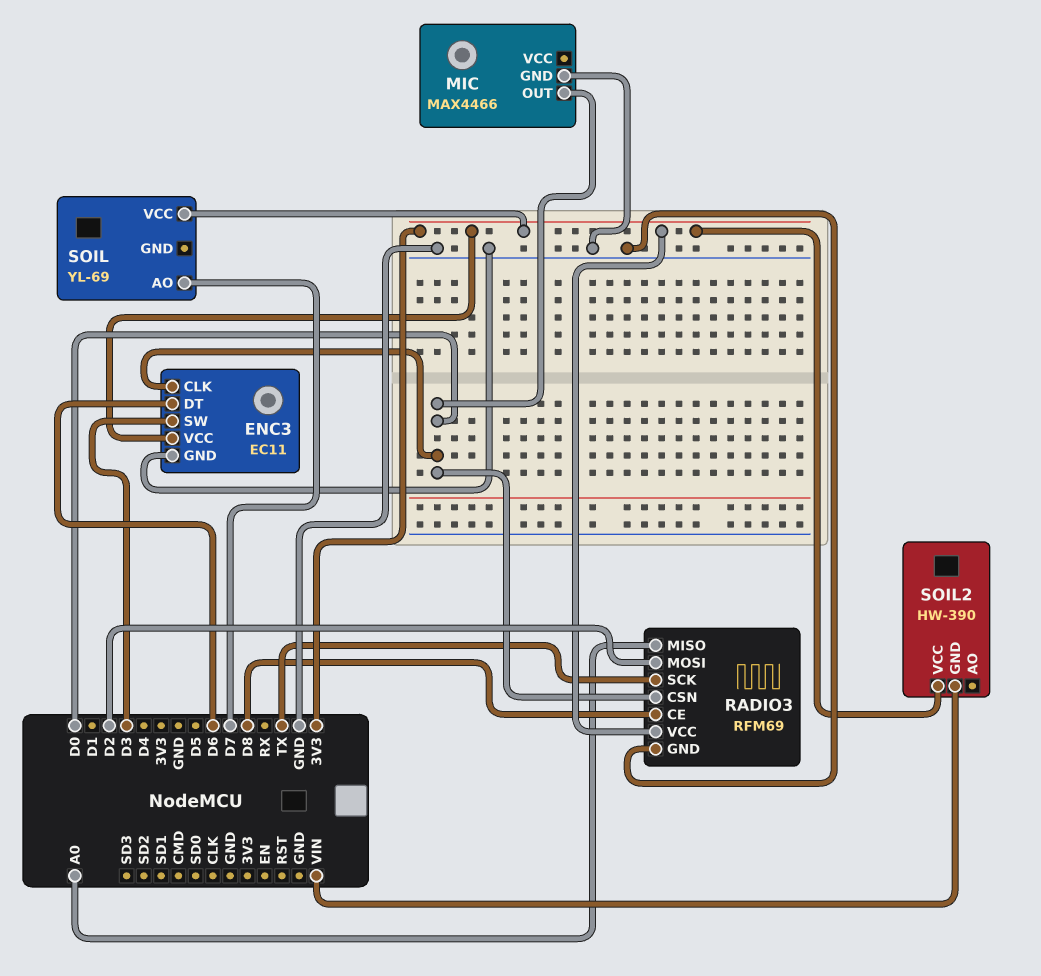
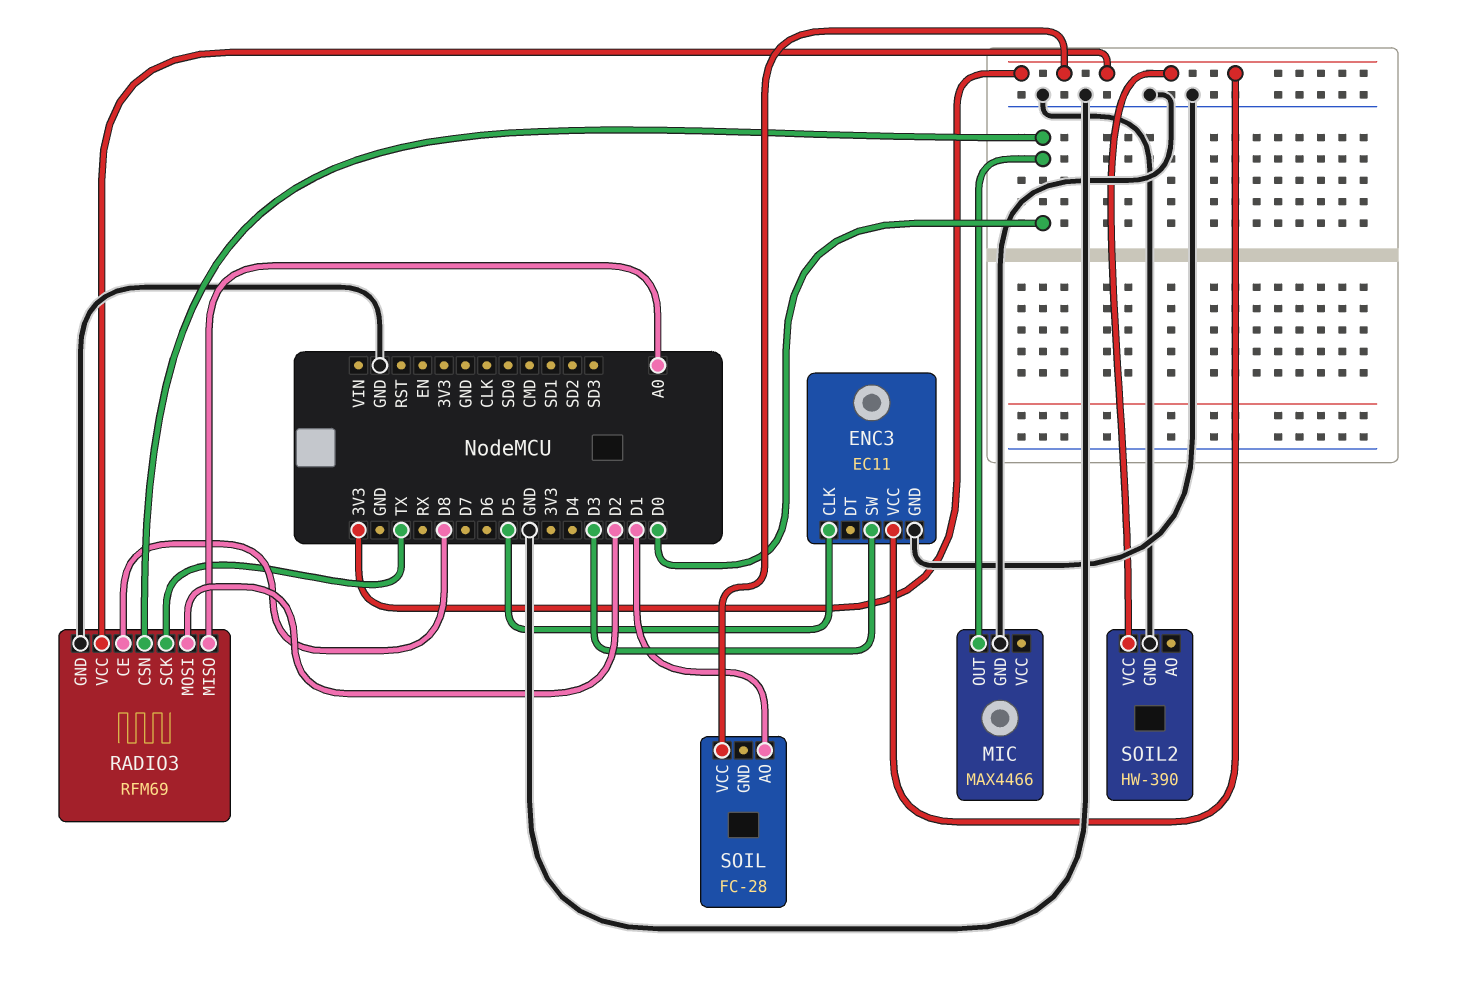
ENC3 pin CLK: D0 -> D5
ENC3 pin DT: D6 -> none
SOIL: YL-69 -> FC-28
SOIL pin AO: D7 -> D1
SOIL2 pin GND: VIN -> GND

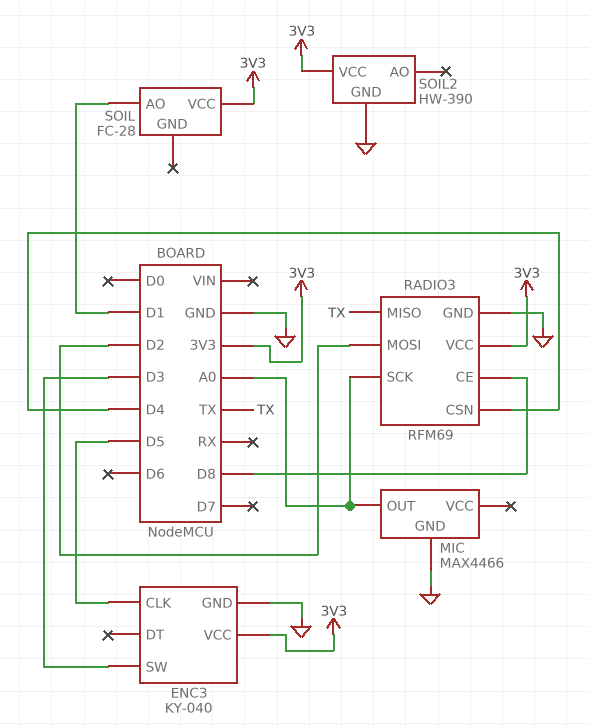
ENC3: EC11 -> KY-040
MIC pin OUT: D0 -> A0
RADIO3 pin CSN: D0 -> D4
RADIO3 pin MISO: A0 -> TX
RADIO3 pin SCK: TX -> A0

